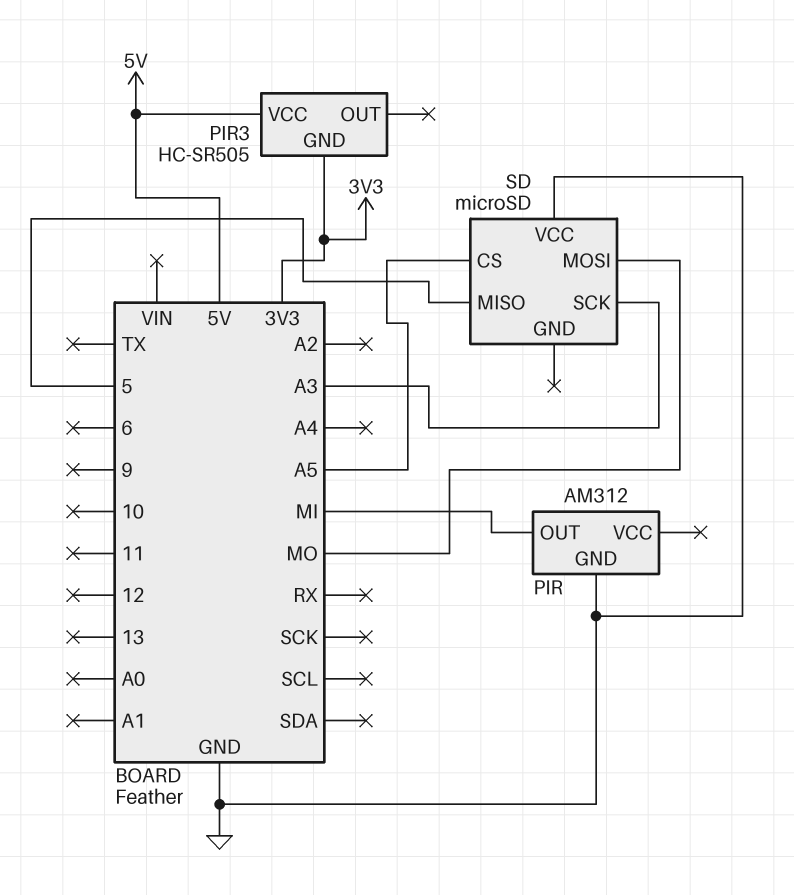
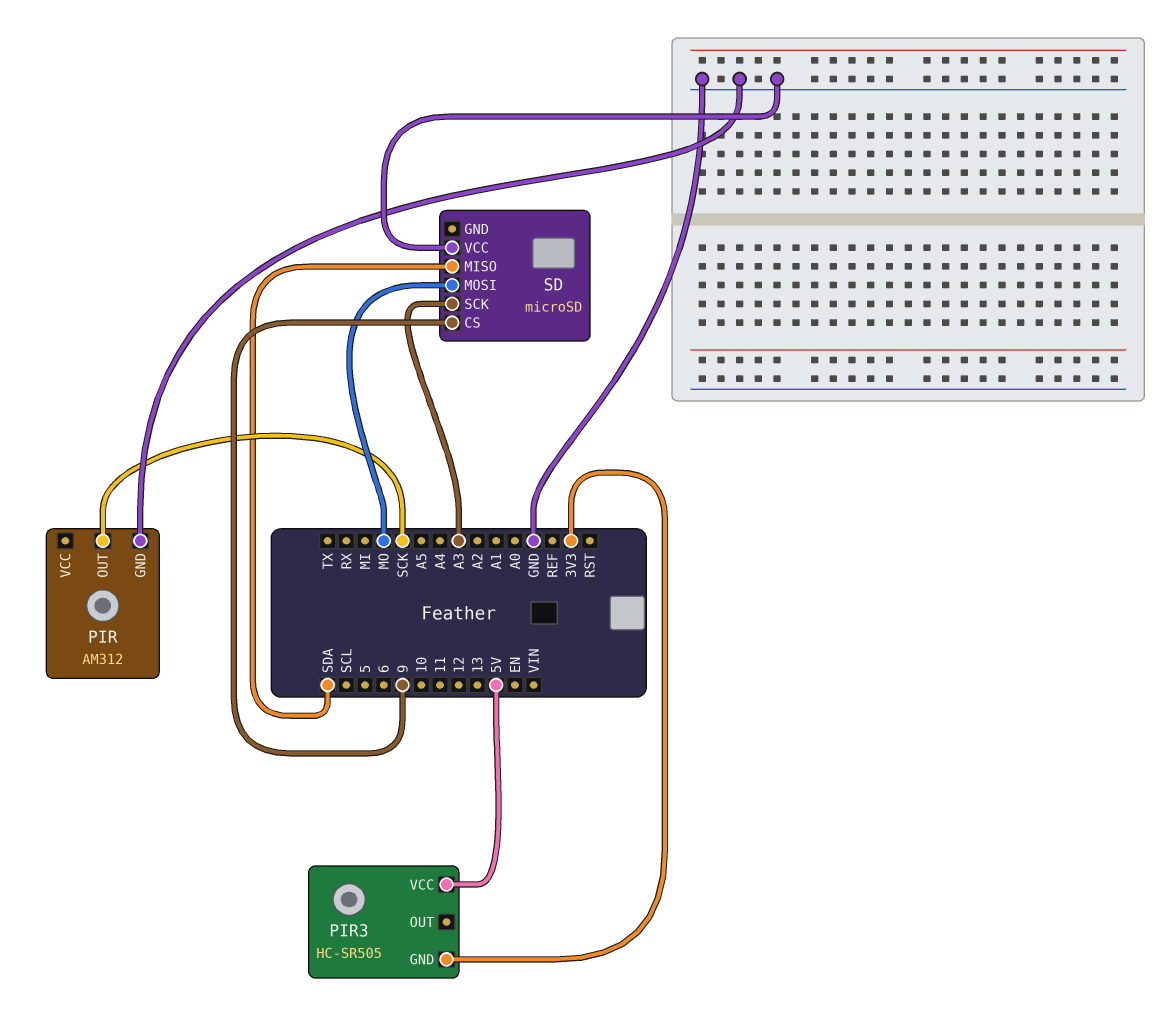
PIR pin OUT: MI -> SCK
SD pin CS: A5 -> 9
SD pin MISO: 5 -> SDA

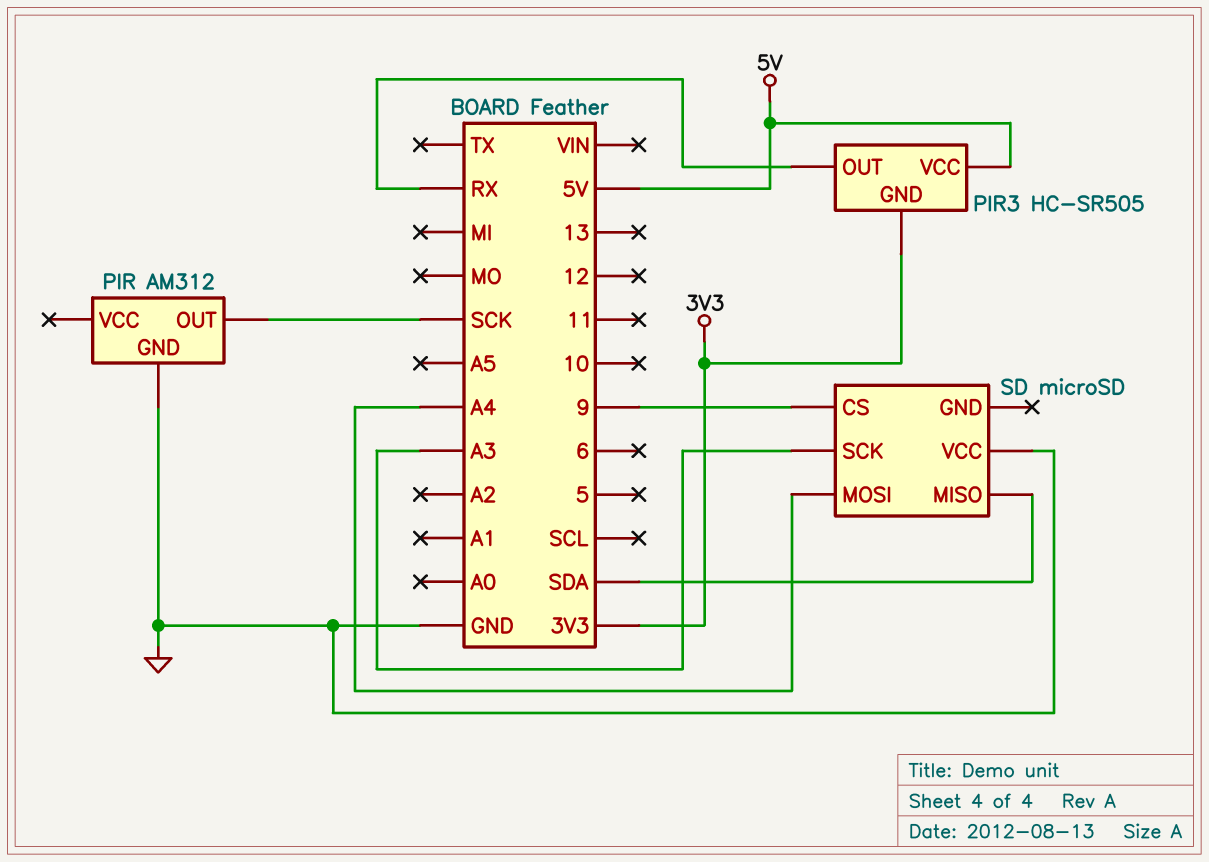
PIR3 pin OUT: none -> RX
SD pin MOSI: MO -> A4

